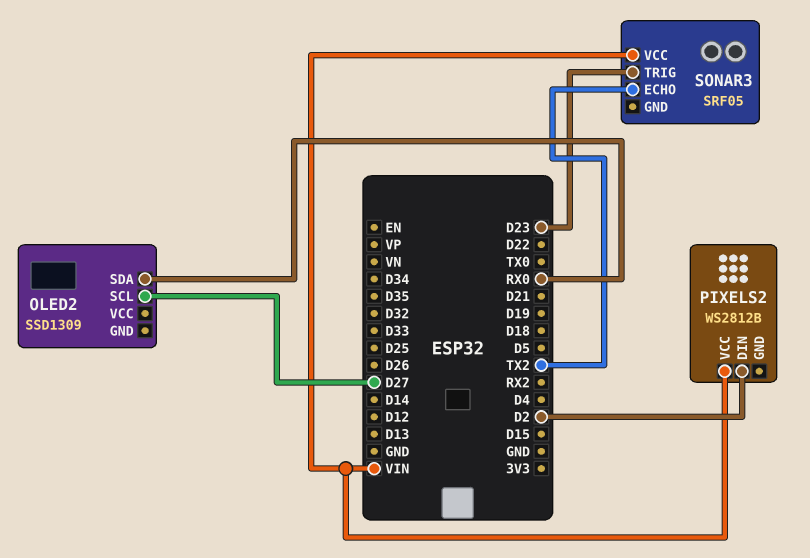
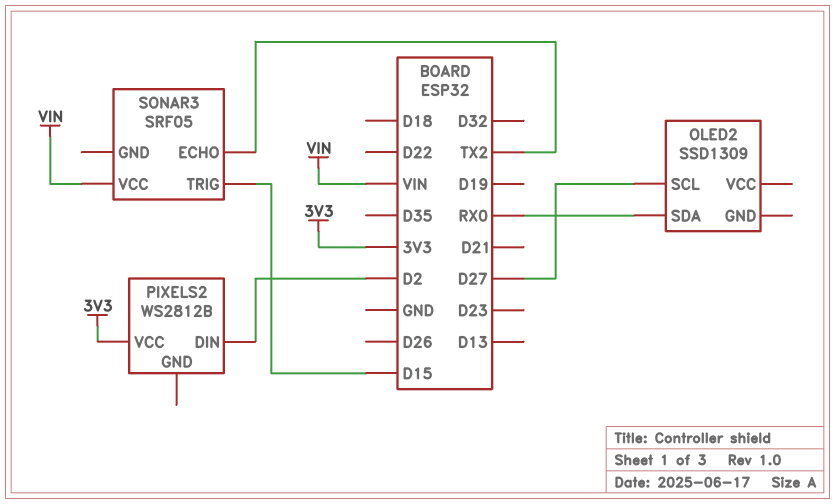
PIXELS2 pin VCC: VIN -> 3V3
SONAR3 pin TRIG: D23 -> D15

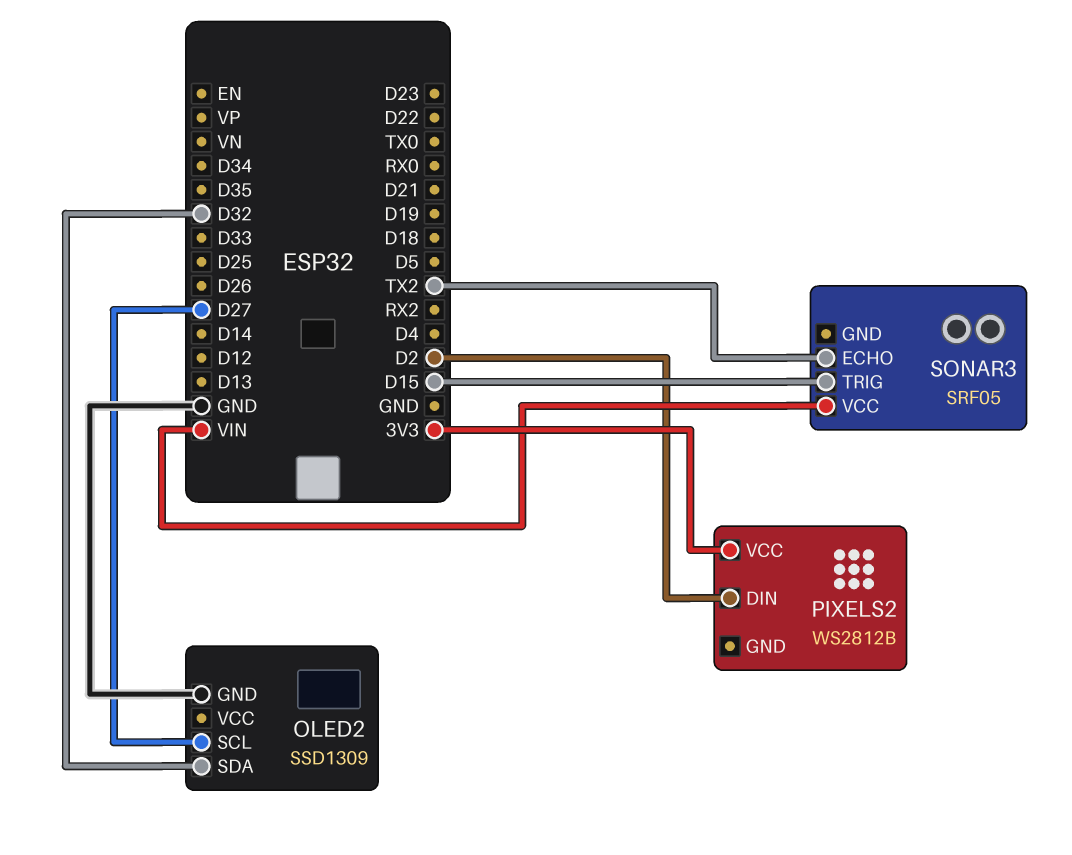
OLED2 pin GND: none -> GND
OLED2 pin SDA: RX0 -> D32

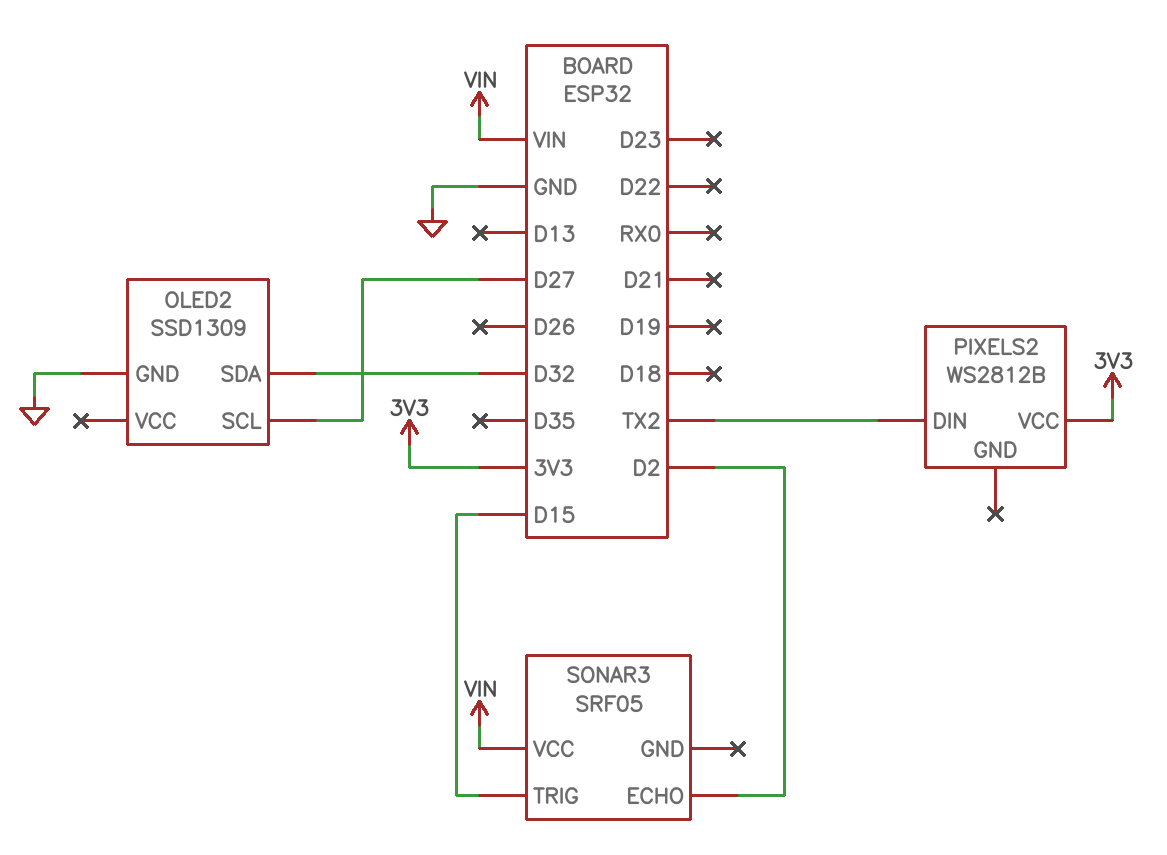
PIXELS2 pin DIN: D2 -> TX2
SONAR3 pin ECHO: TX2 -> D2

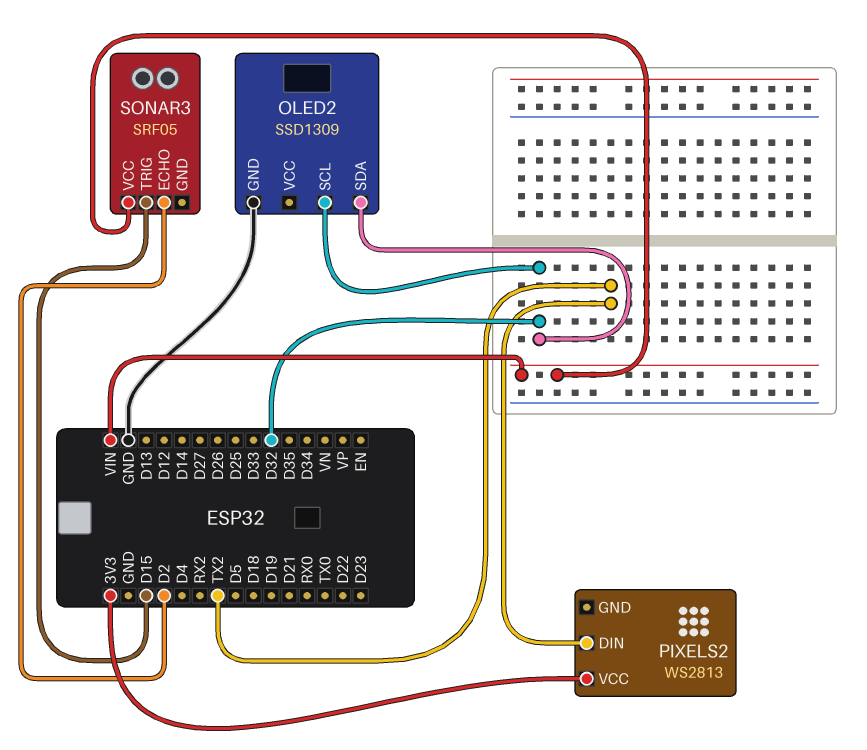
OLED2 pin SCL: D27 -> D32
PIXELS2: WS2812B -> WS2813

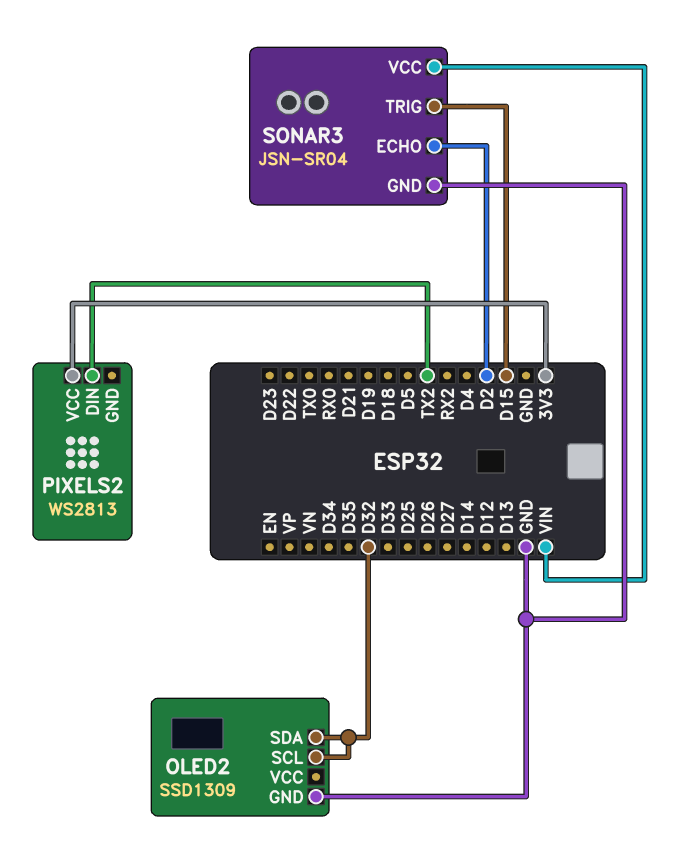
SONAR3: SRF05 -> JSN-SR04
SONAR3 pin GND: none -> GND

